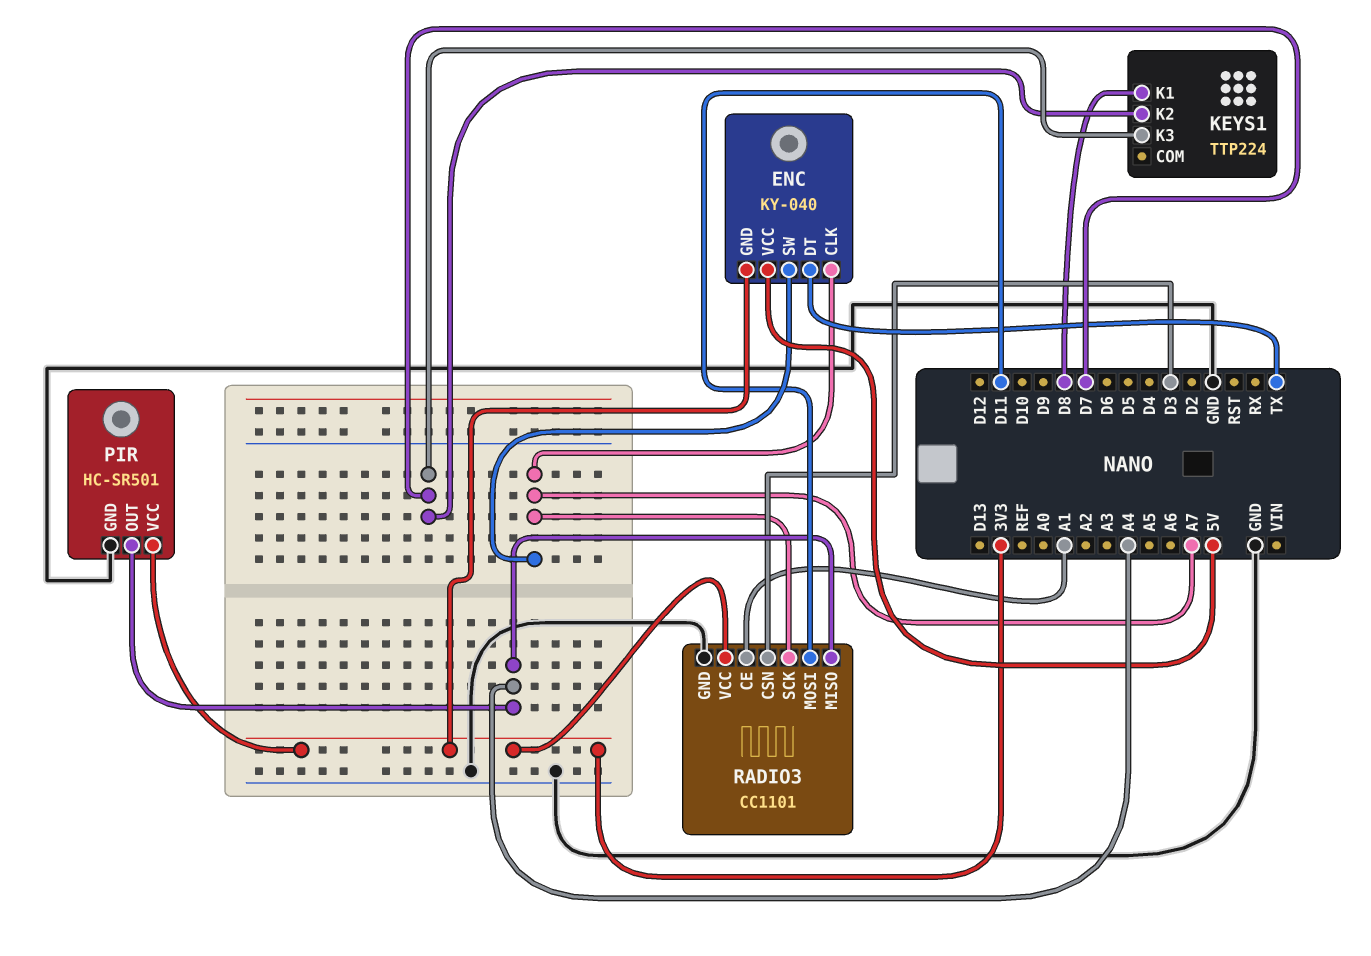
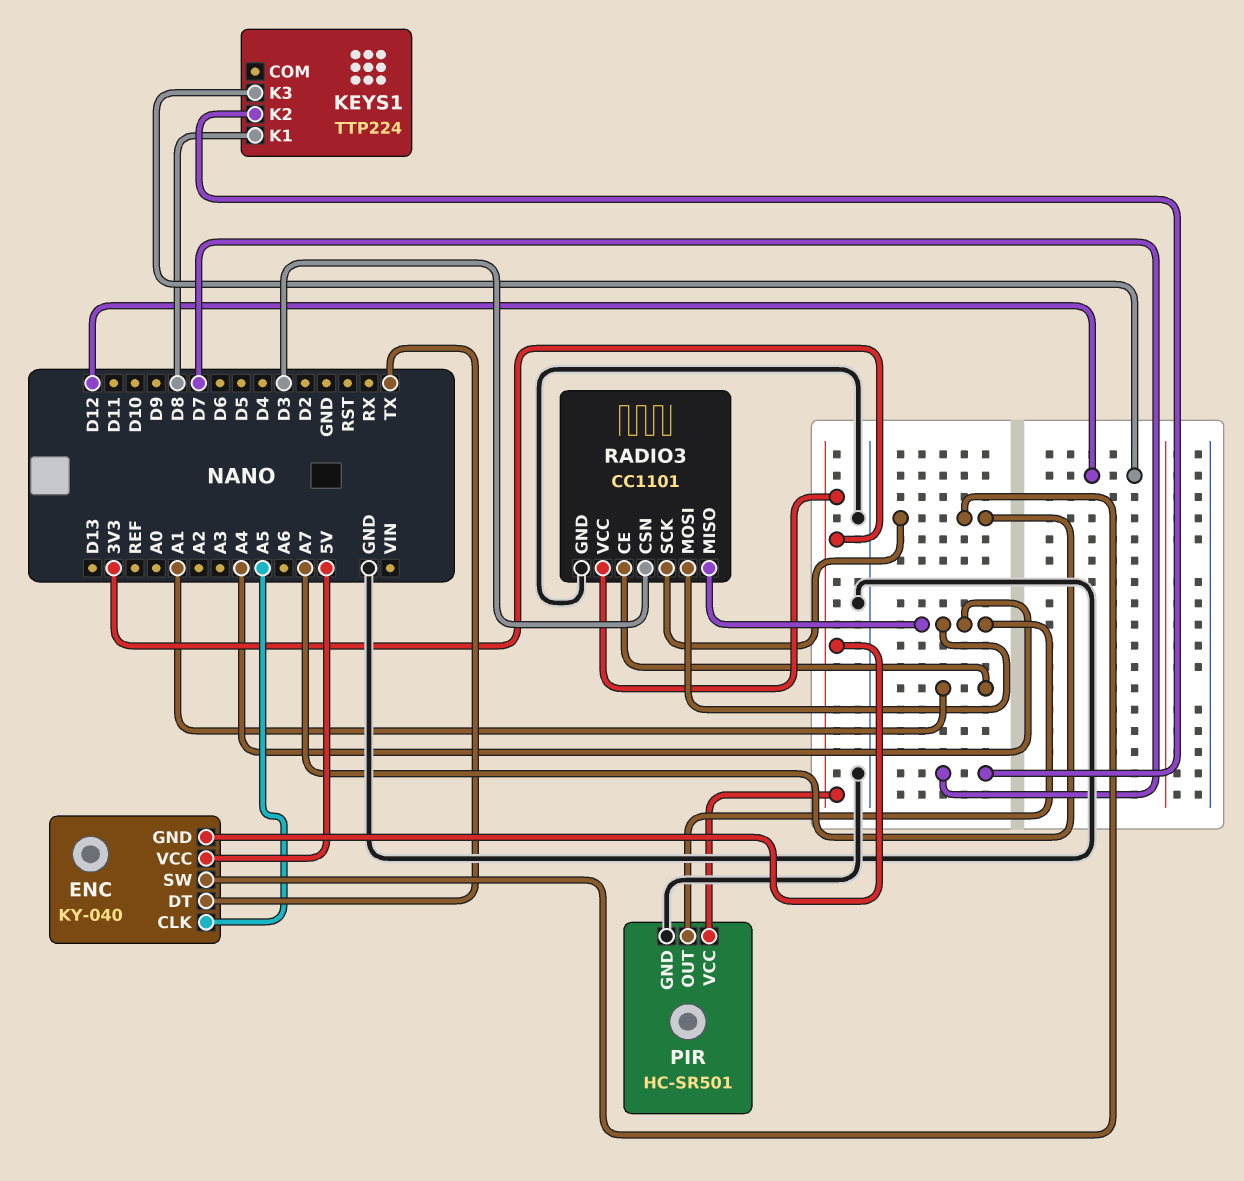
ENC pin CLK: A7 -> A5
KEYS1 pin K3: D7 -> D12
RADIO3 pin MOSI: D11 -> A4

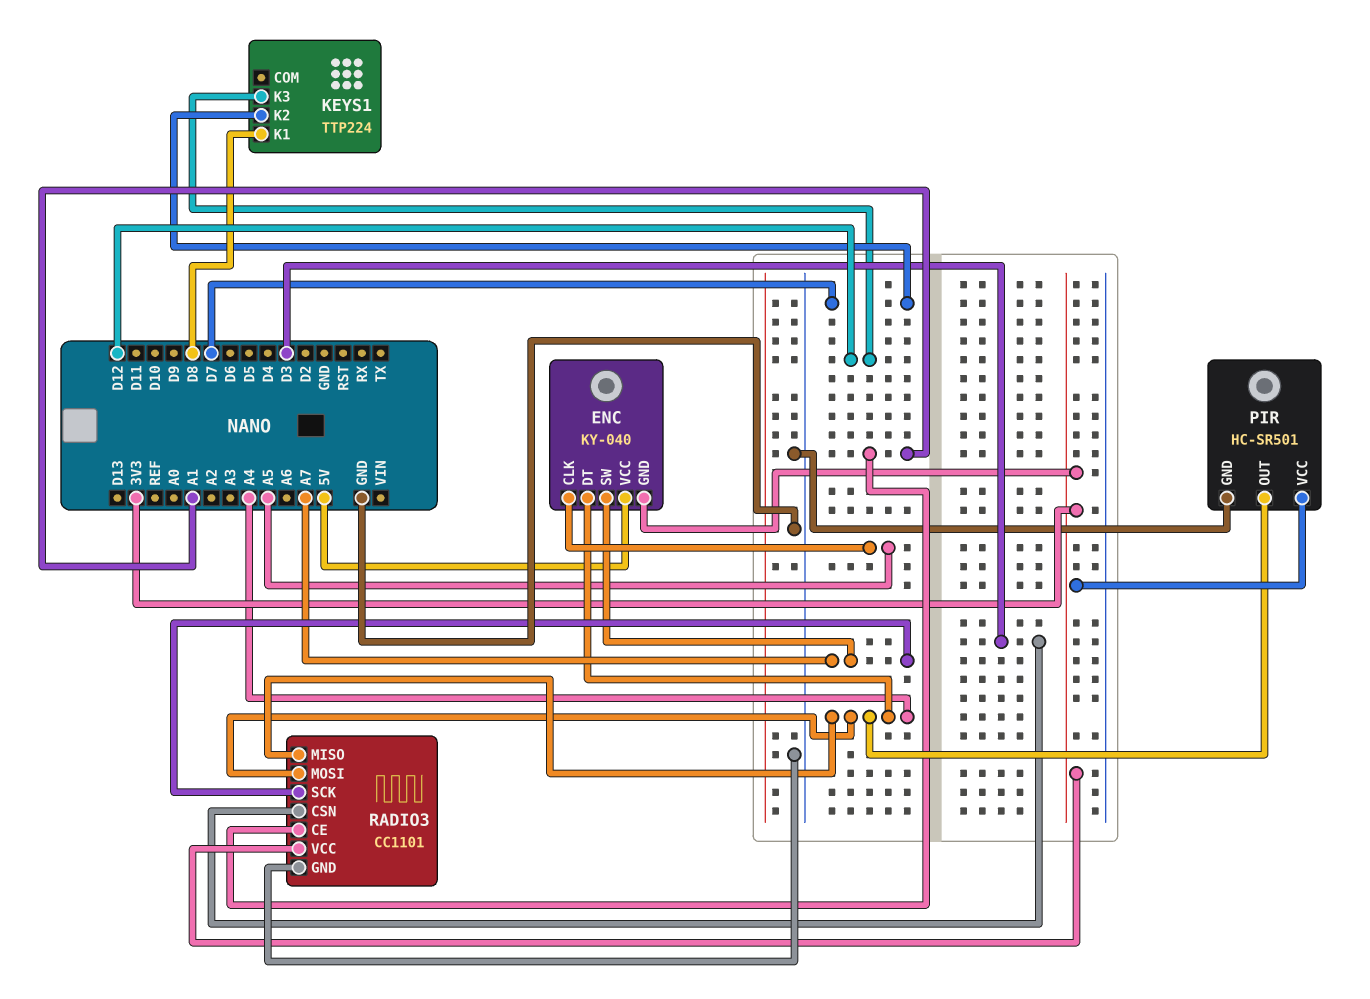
ENC pin DT: TX -> A4

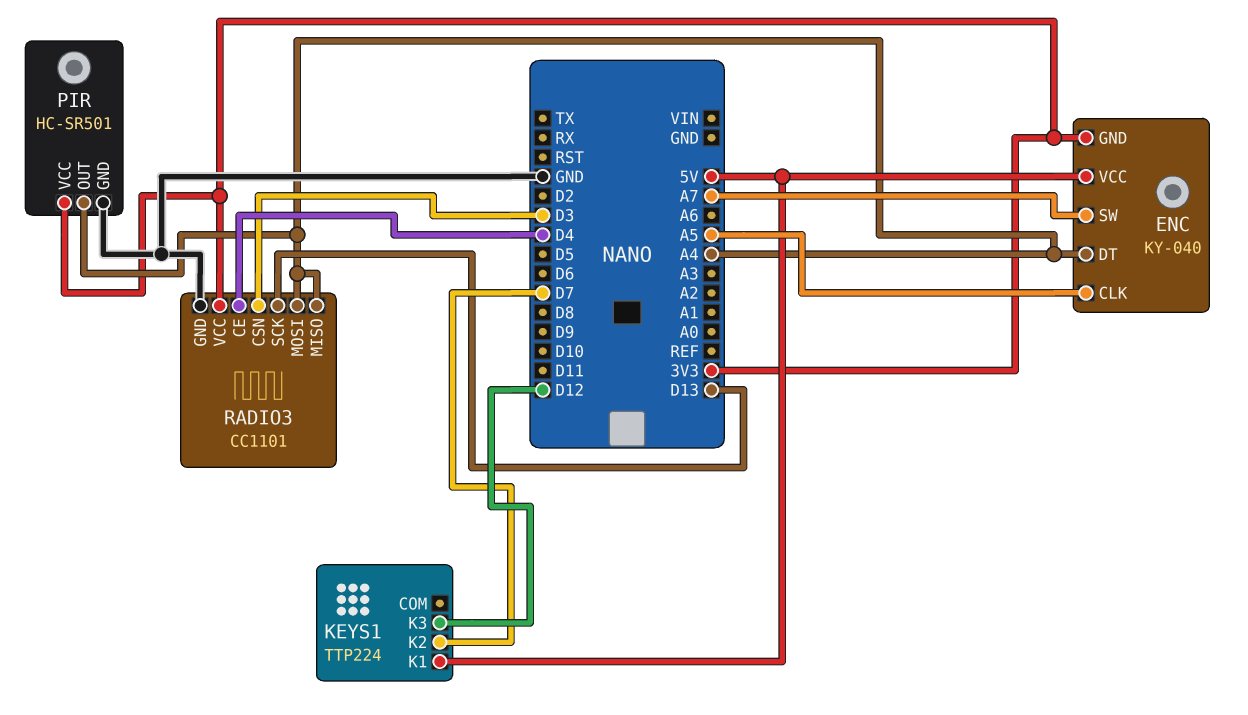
KEYS1 pin K1: D8 -> 5V
RADIO3 pin CE: A1 -> D4
RADIO3 pin SCK: A7 -> D13

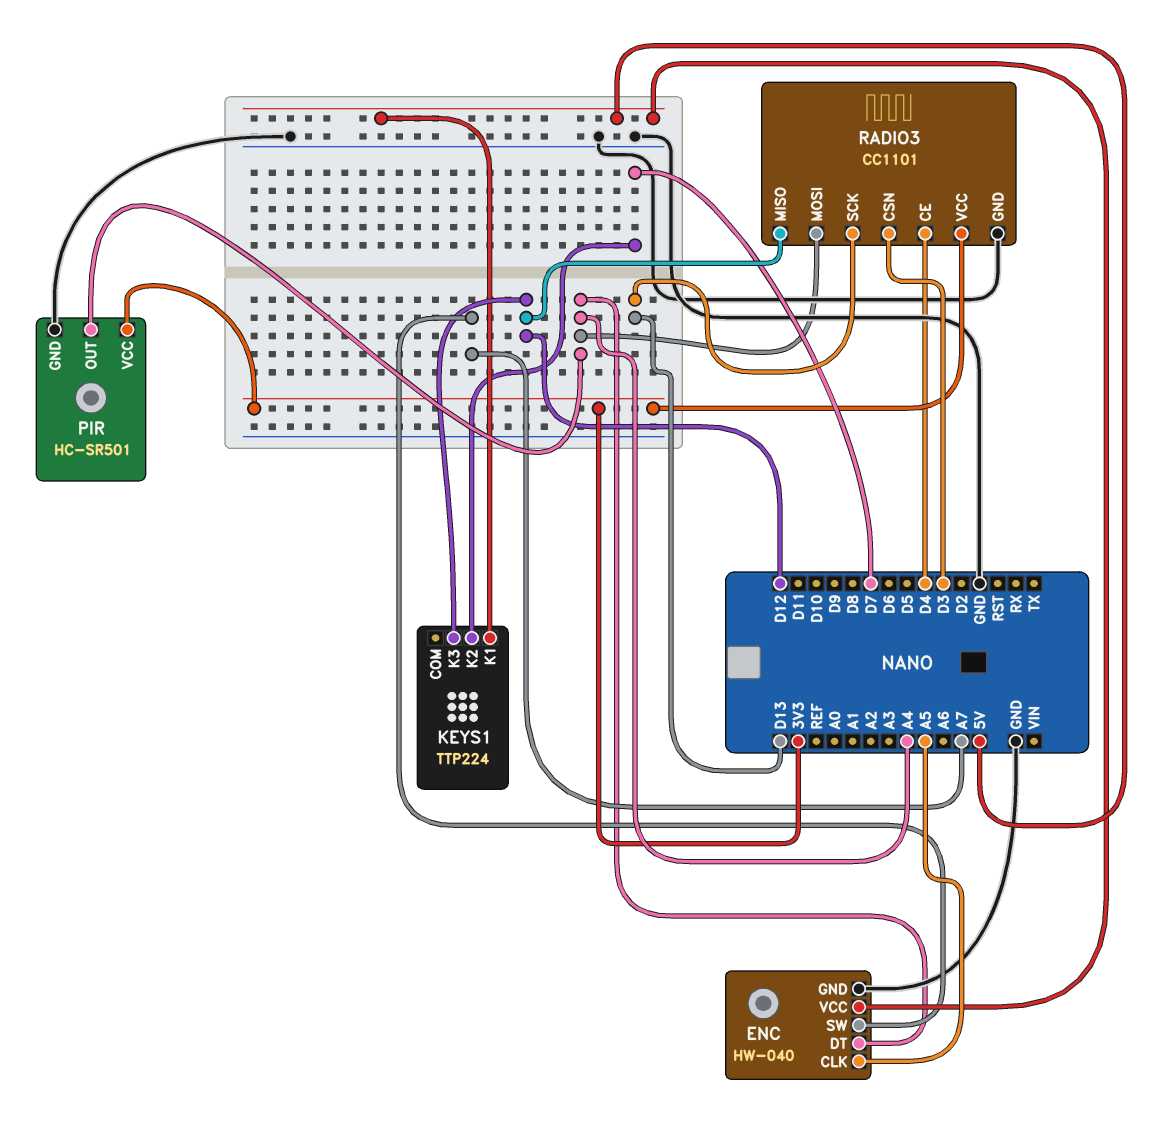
ENC: KY-040 -> HW-040
ENC pin GND: 3V3 -> GND
RADIO3 pin MISO: A4 -> D12

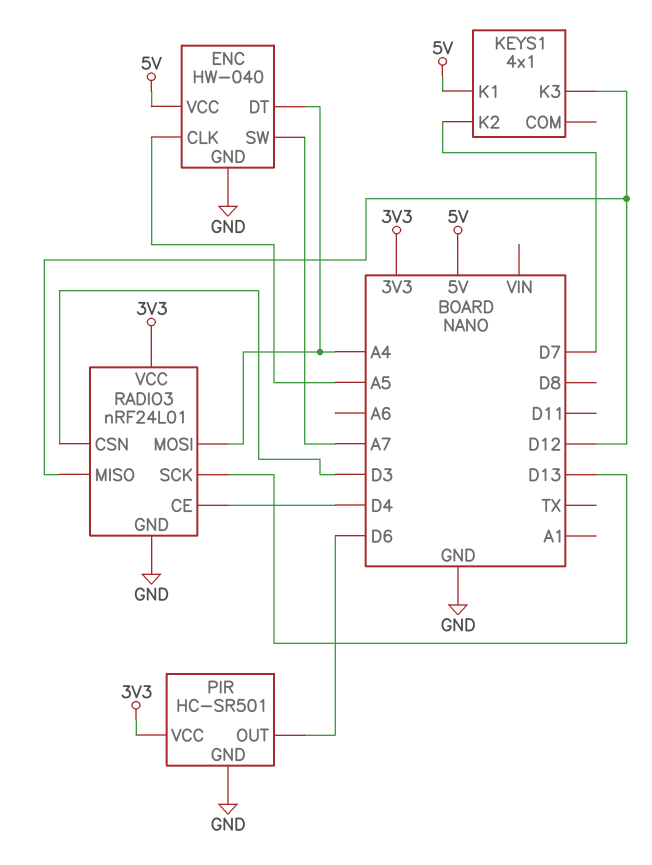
KEYS1: TTP224 -> 4x1
PIR pin OUT: A4 -> D6
RADIO3: CC1101 -> nRF24L01

